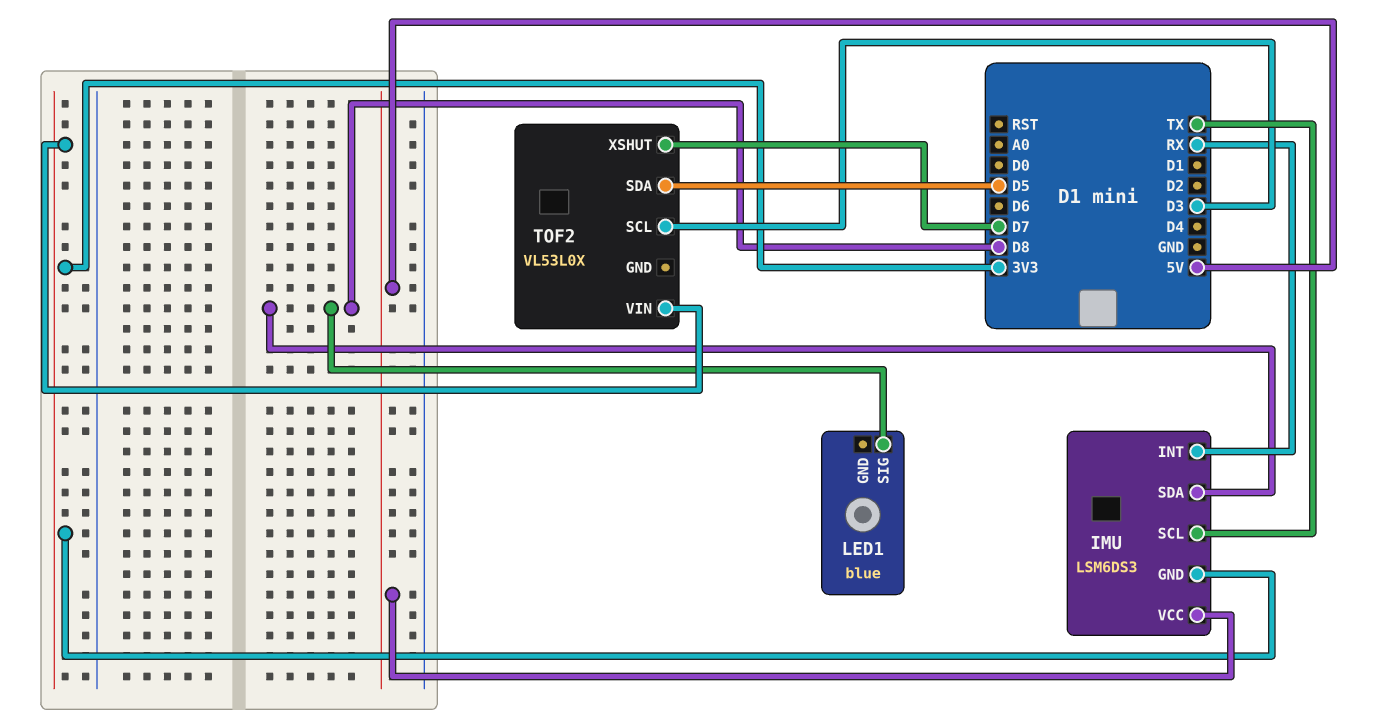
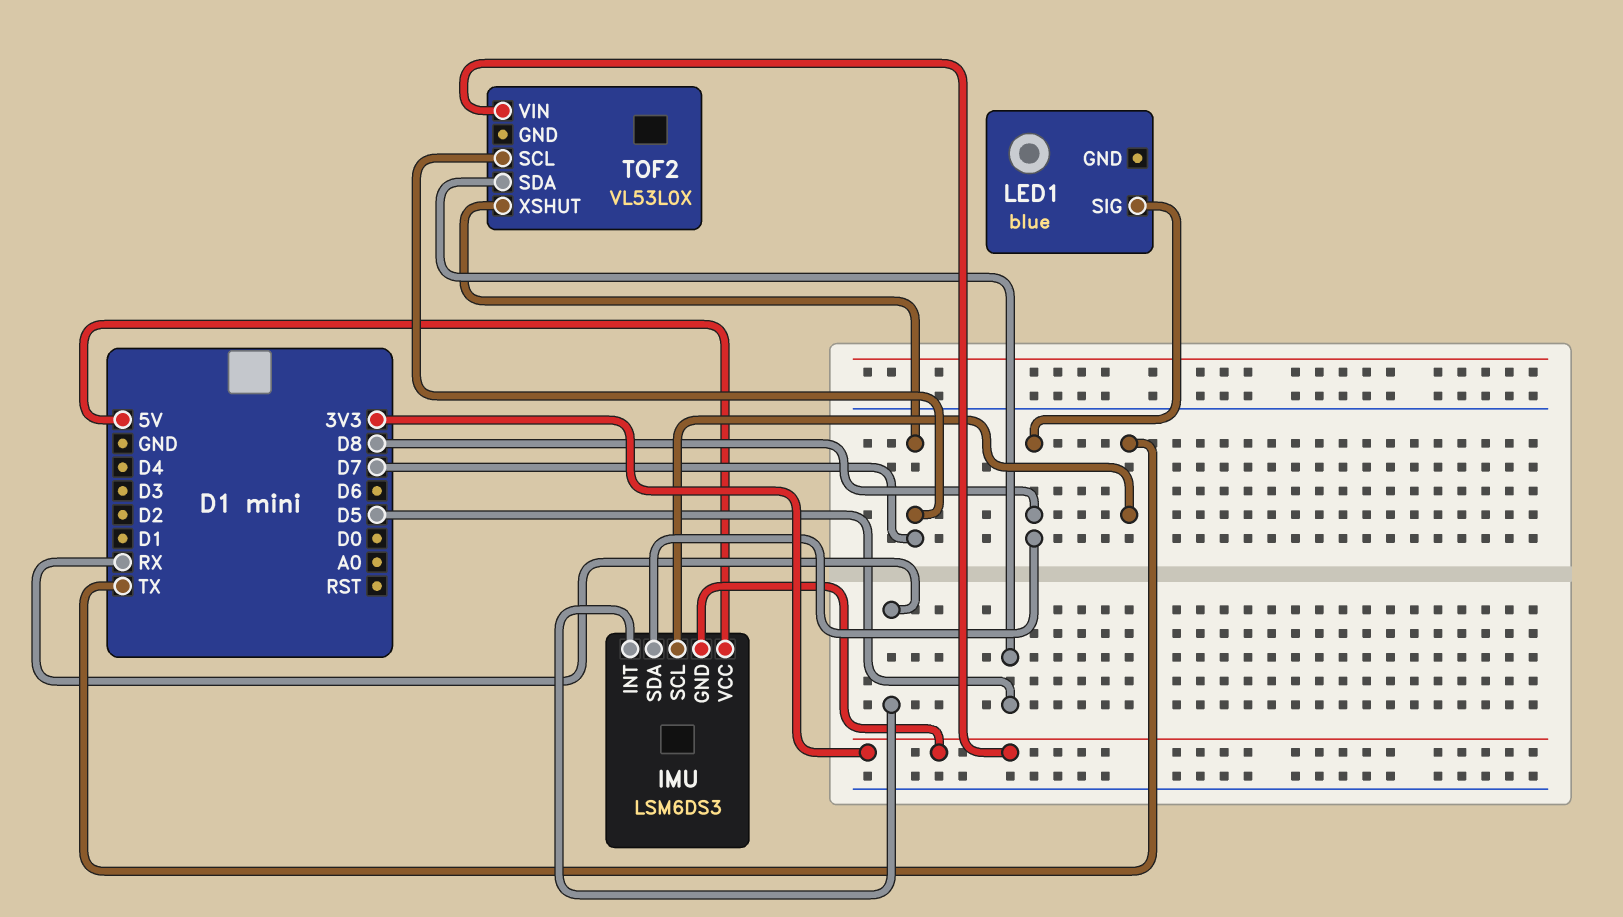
TOF2 pin SCL: D3 -> D7

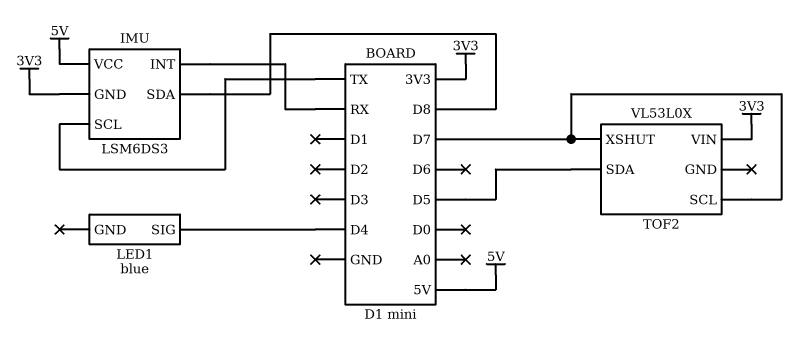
LED1 pin SIG: D8 -> D4

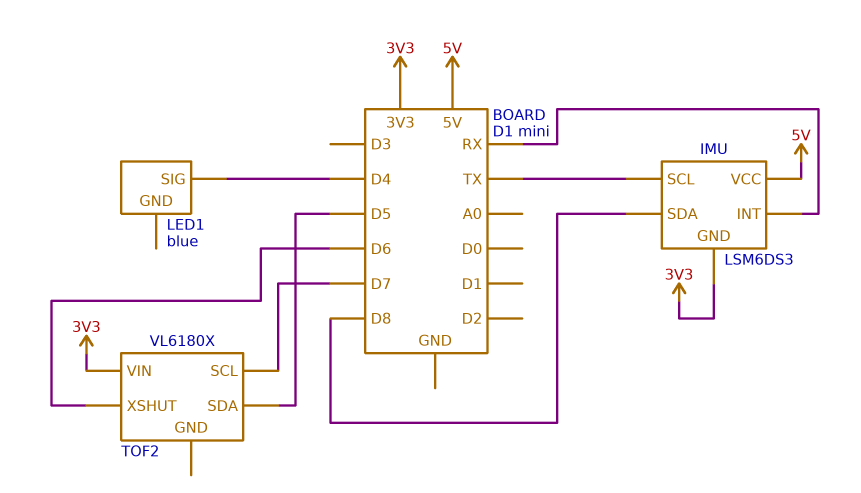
TOF2: VL53L0X -> VL6180X
TOF2 pin XSHUT: D7 -> D6

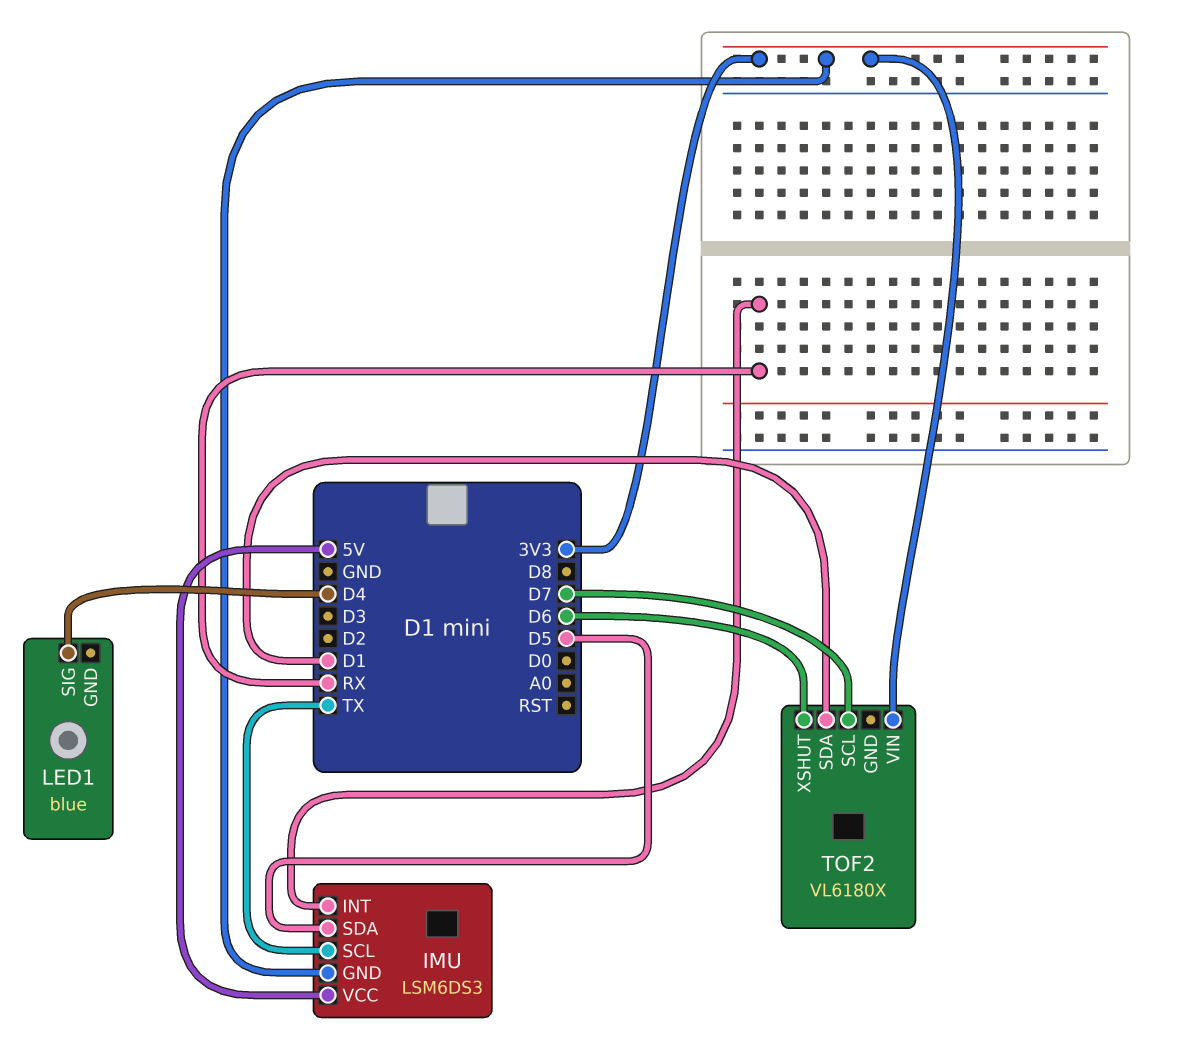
IMU pin SDA: D8 -> D5
TOF2 pin SDA: D5 -> D1

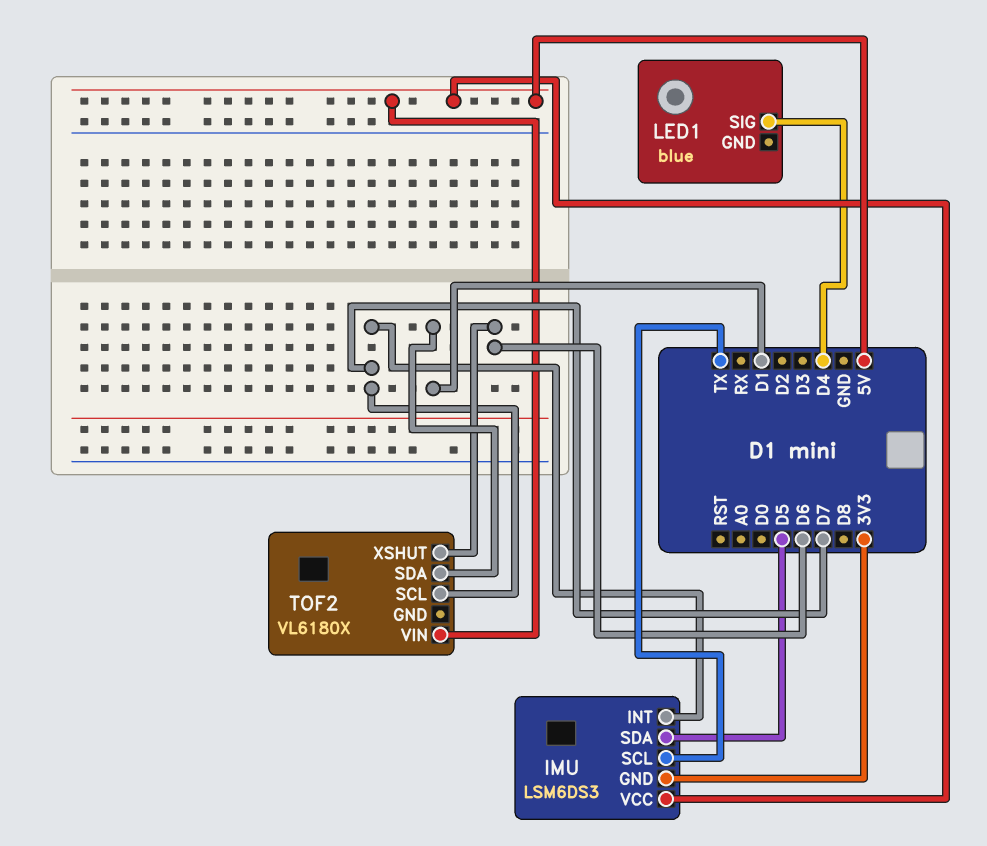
IMU pin INT: RX -> D7
TOF2 pin VIN: 3V3 -> 5V

